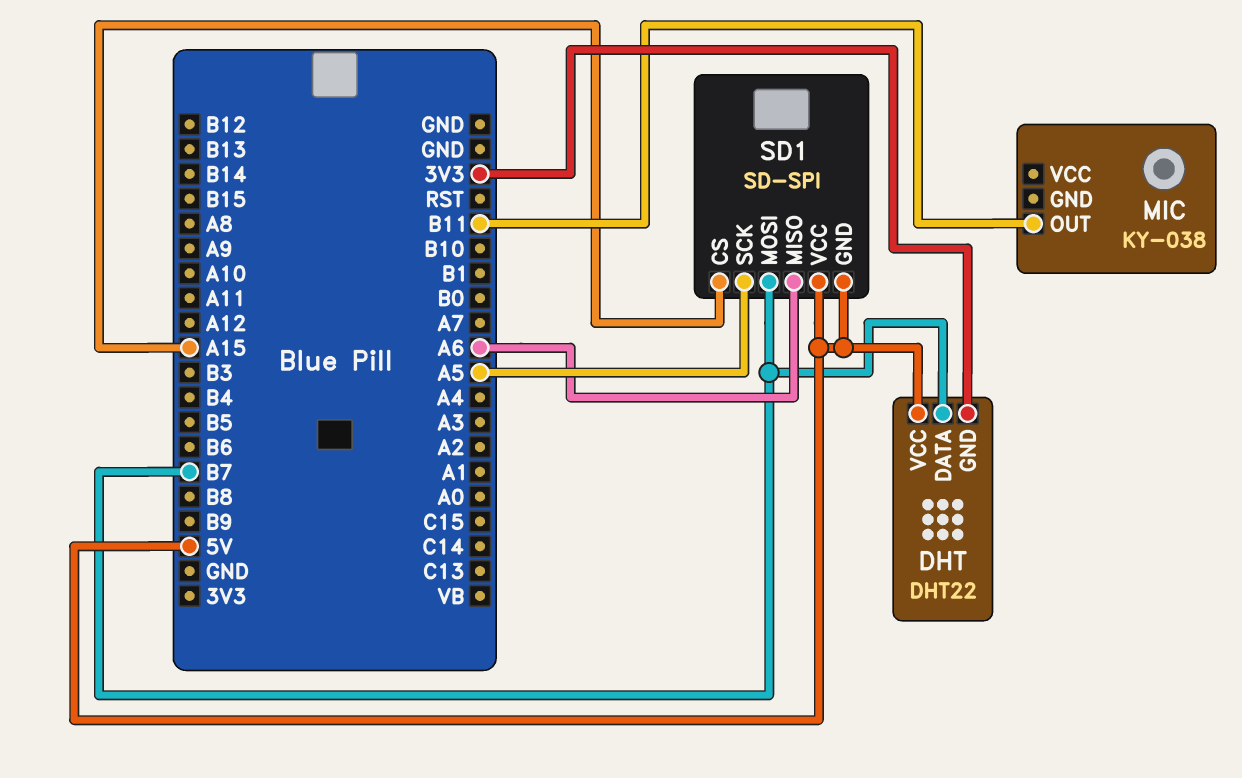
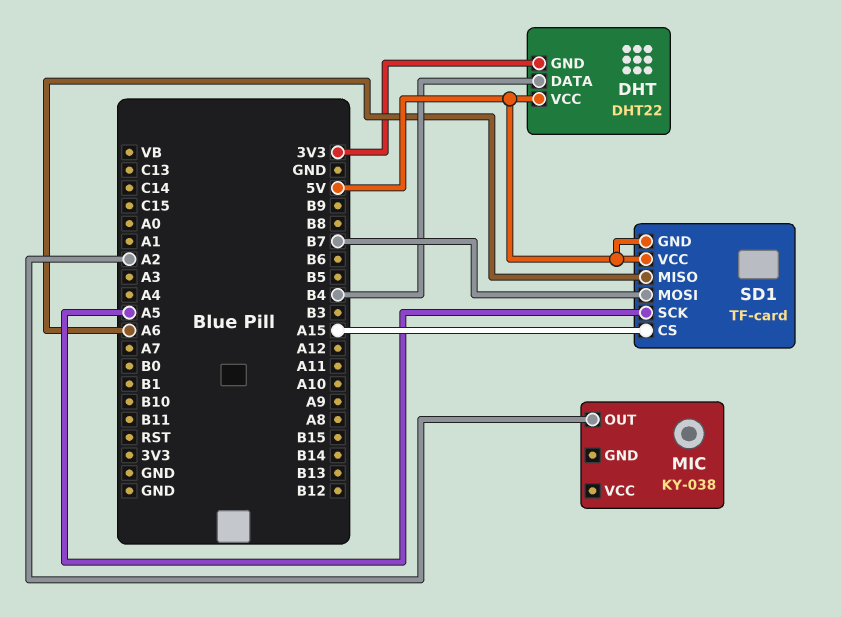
DHT pin DATA: B7 -> B4
MIC pin OUT: B11 -> A2
SD1: SD-SPI -> TF-card

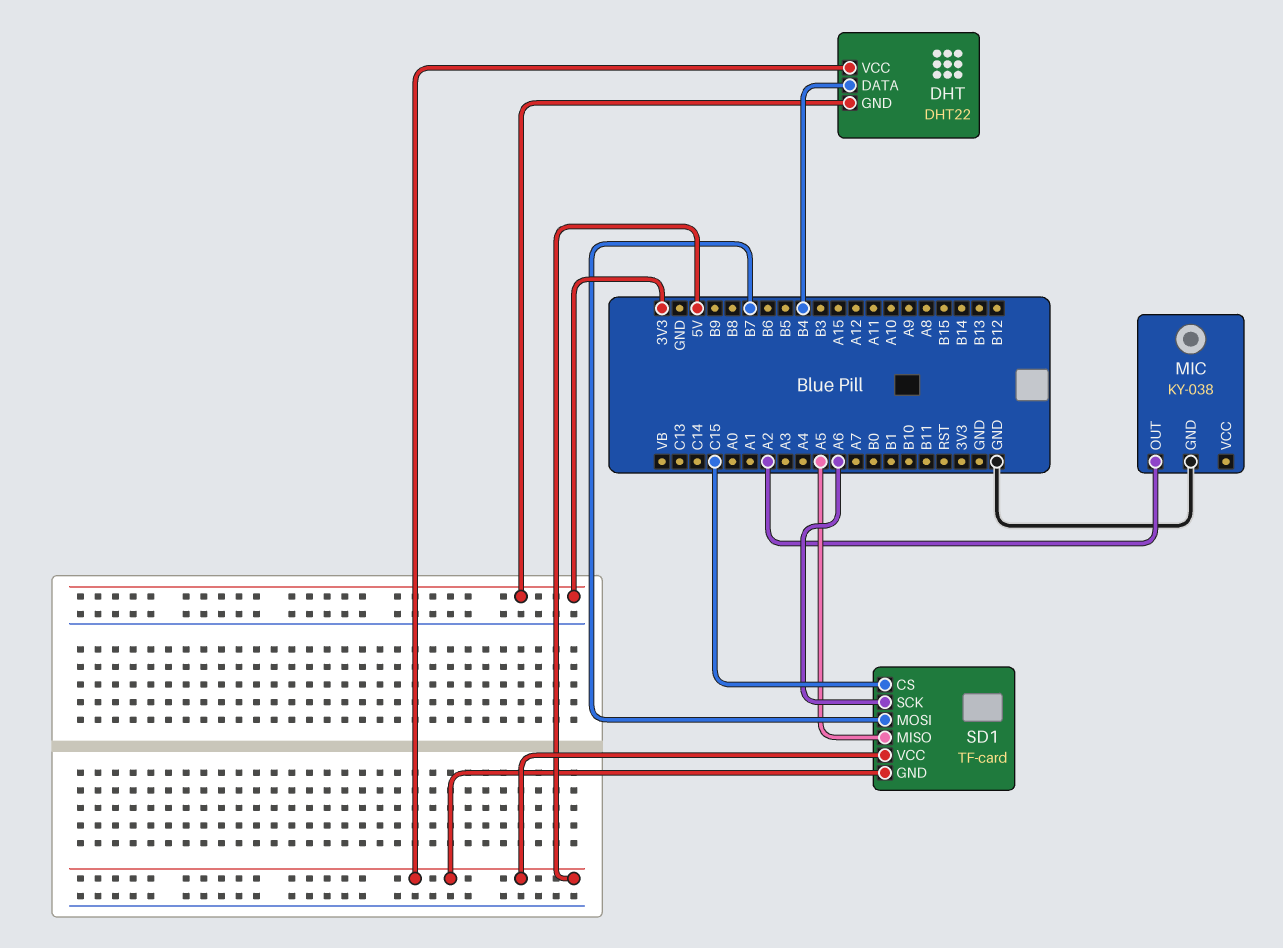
MIC pin GND: none -> GND
SD1 pin CS: A15 -> C15
SD1 pin MISO: A6 -> A5
SD1 pin SCK: A5 -> A6

